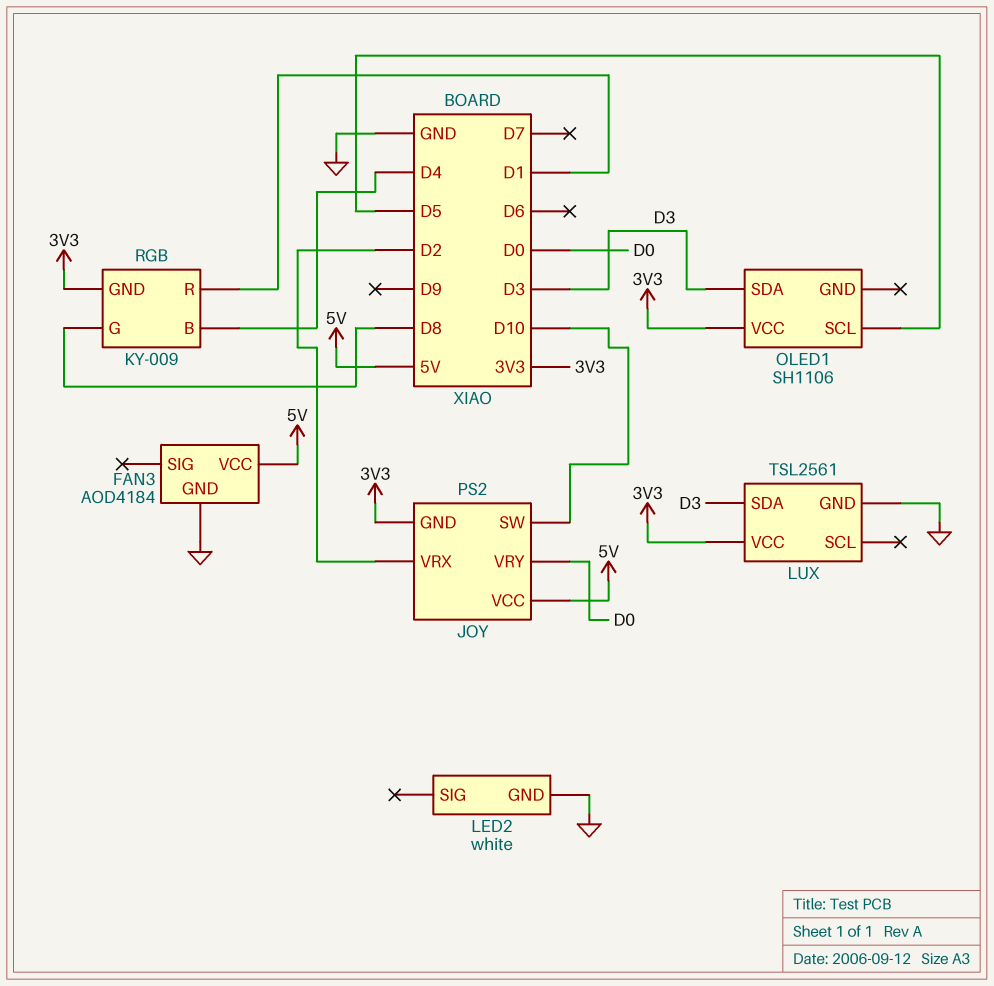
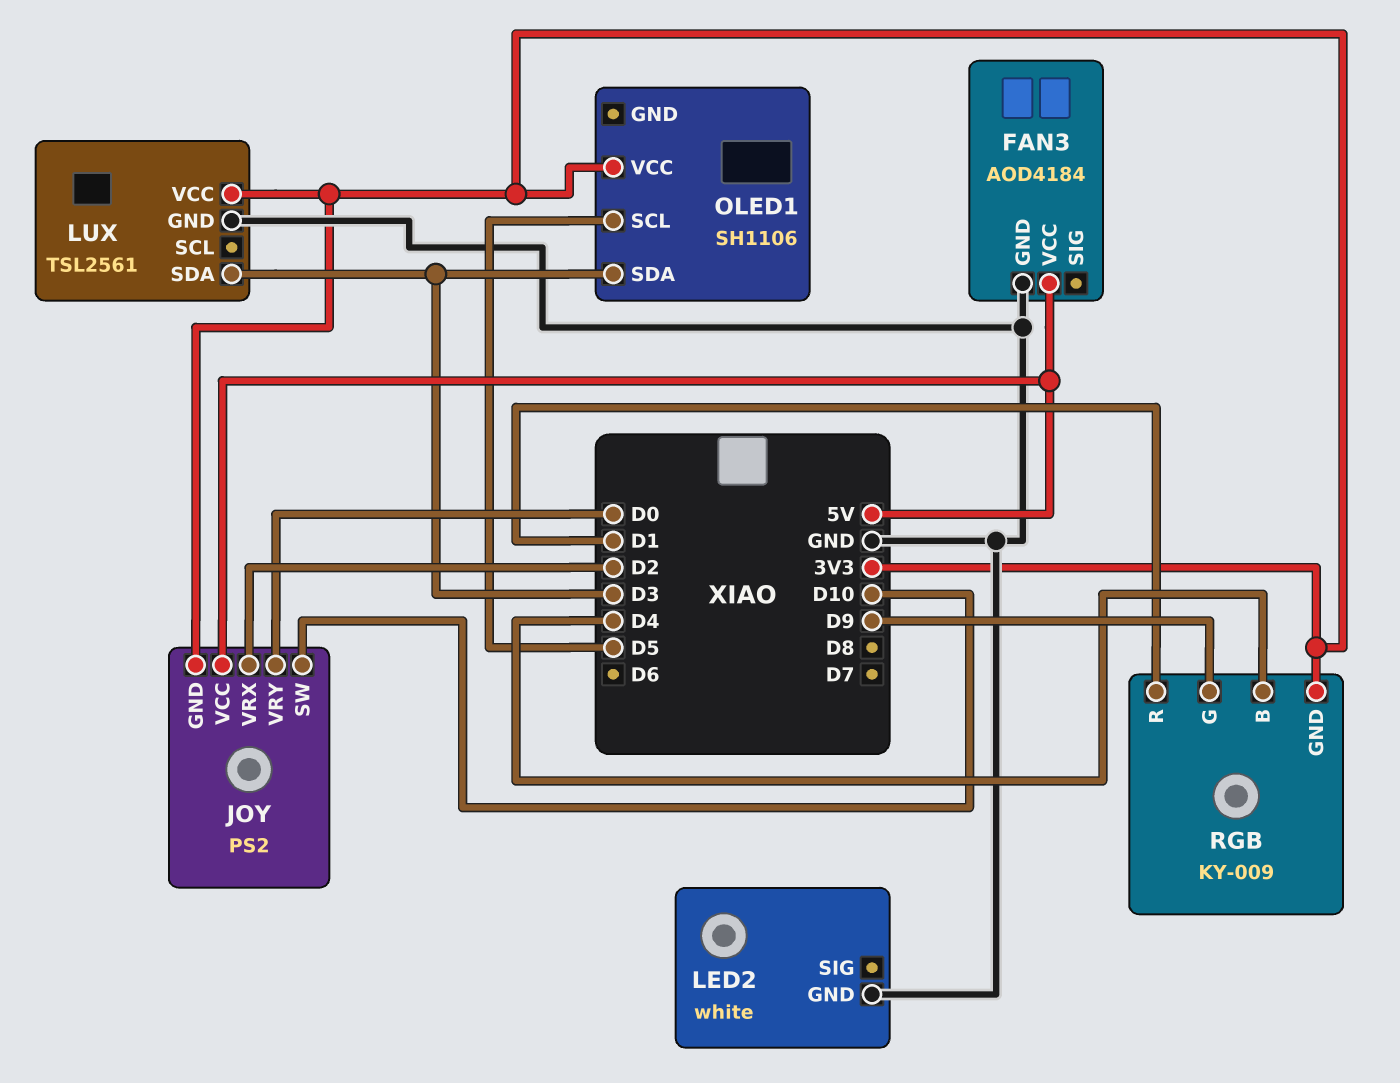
RGB pin G: D8 -> D9

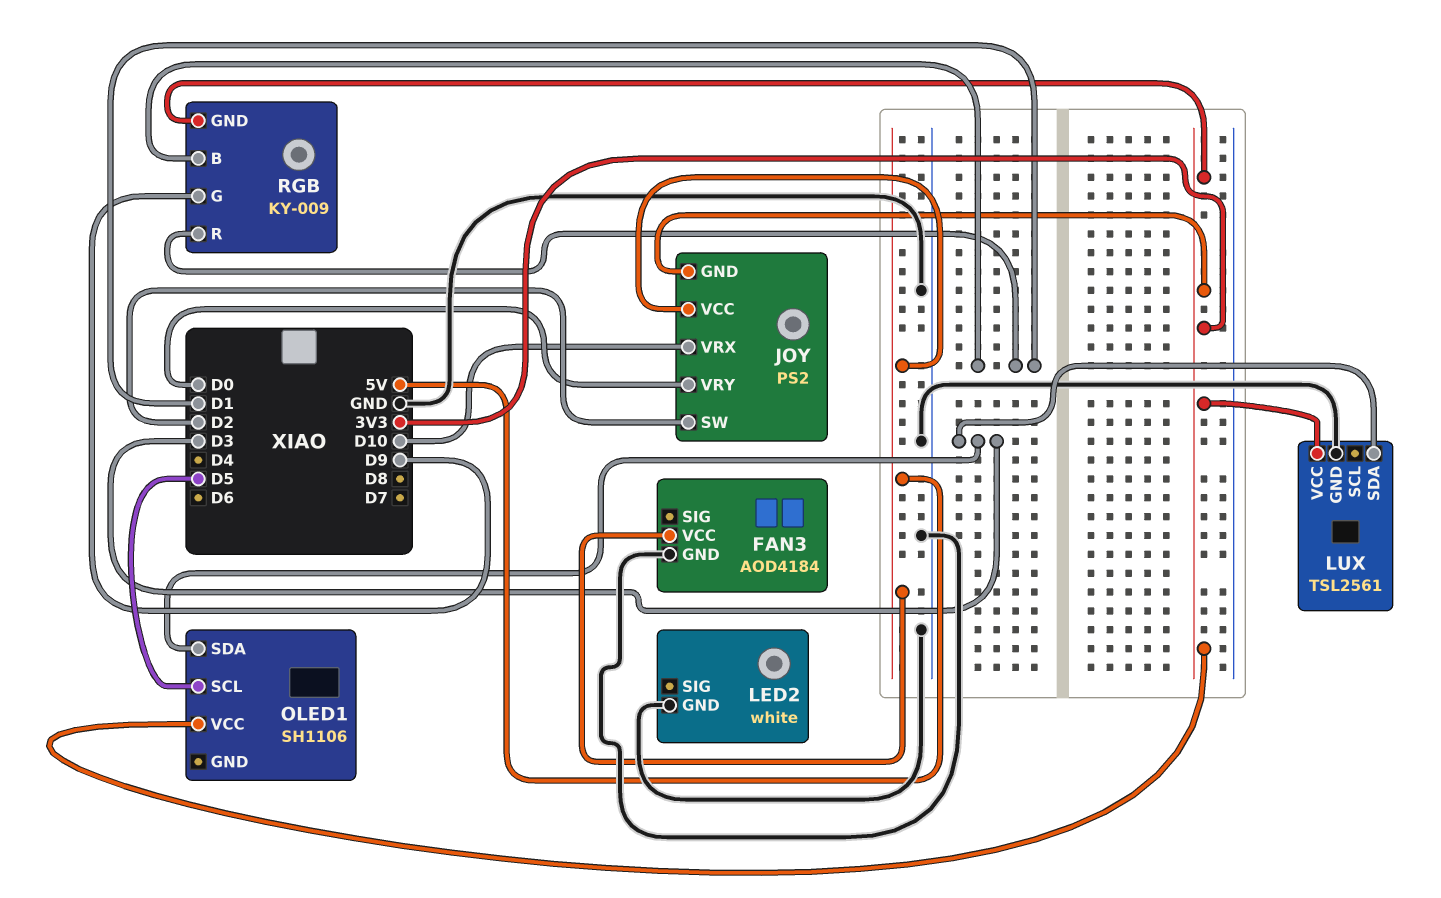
JOY pin SW: D10 -> D2
JOY pin VRX: D2 -> D10
RGB pin B: D4 -> D1

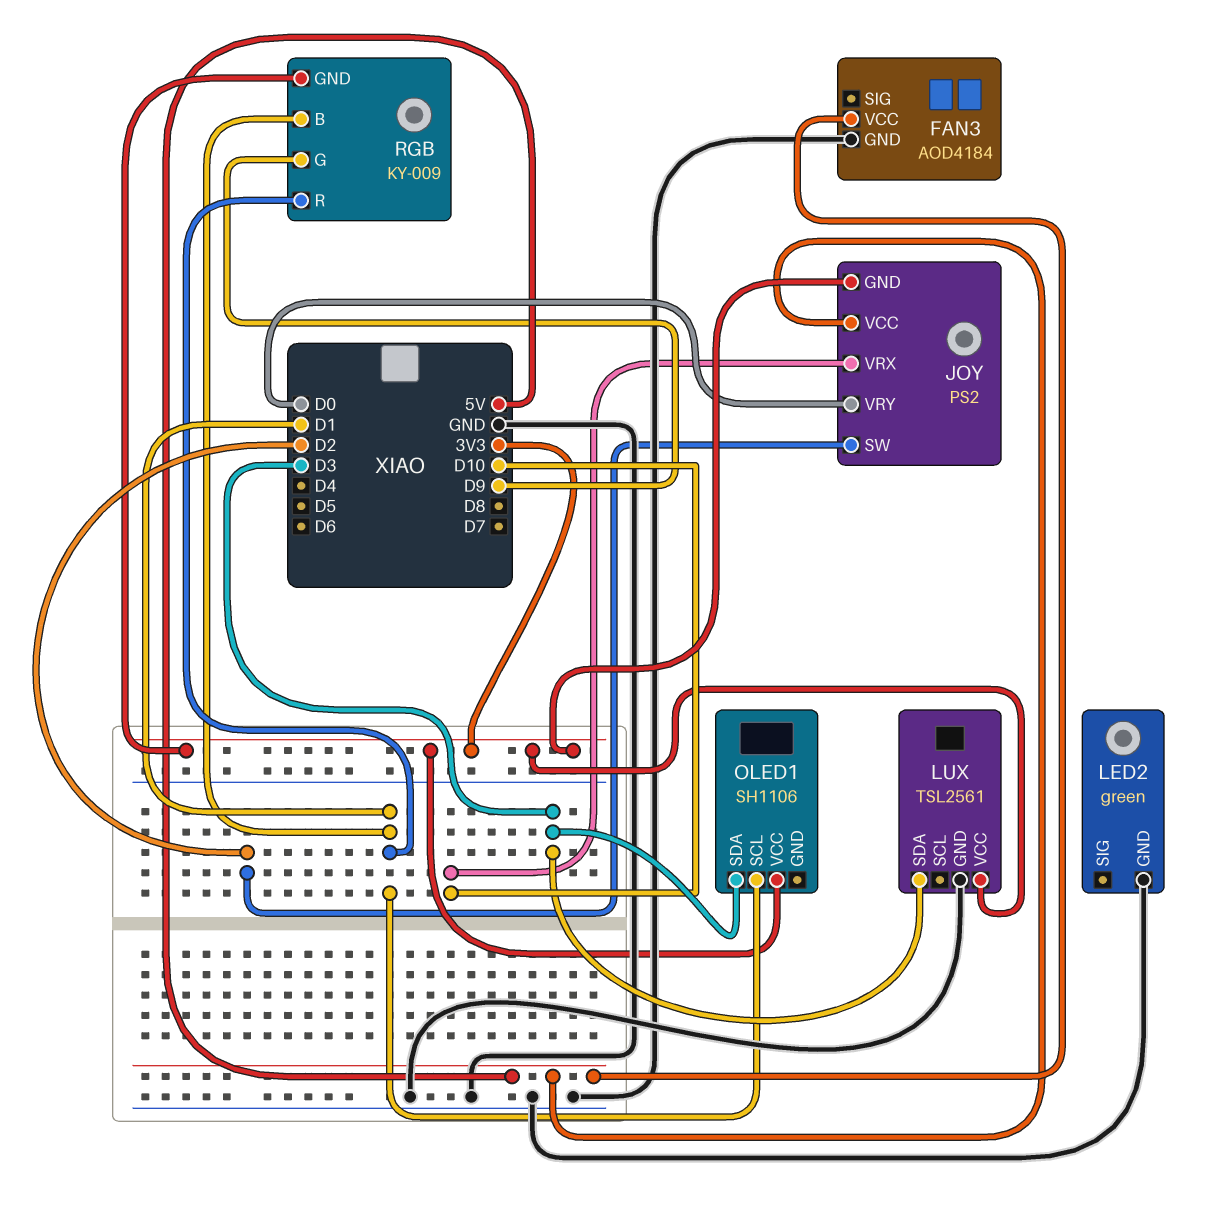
LED2: white -> green
OLED1 pin SCL: D5 -> D1

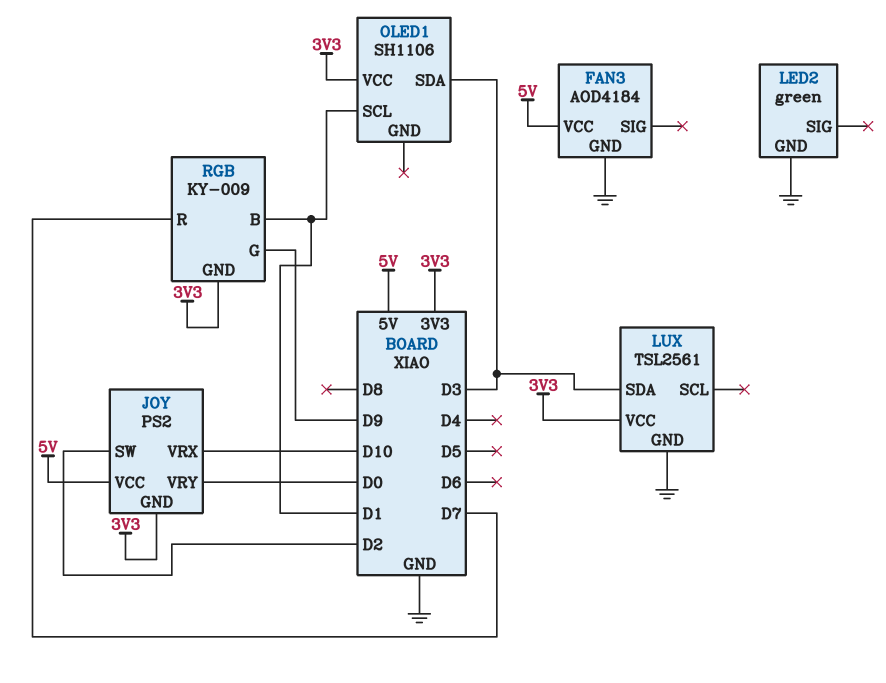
RGB pin R: D1 -> D7

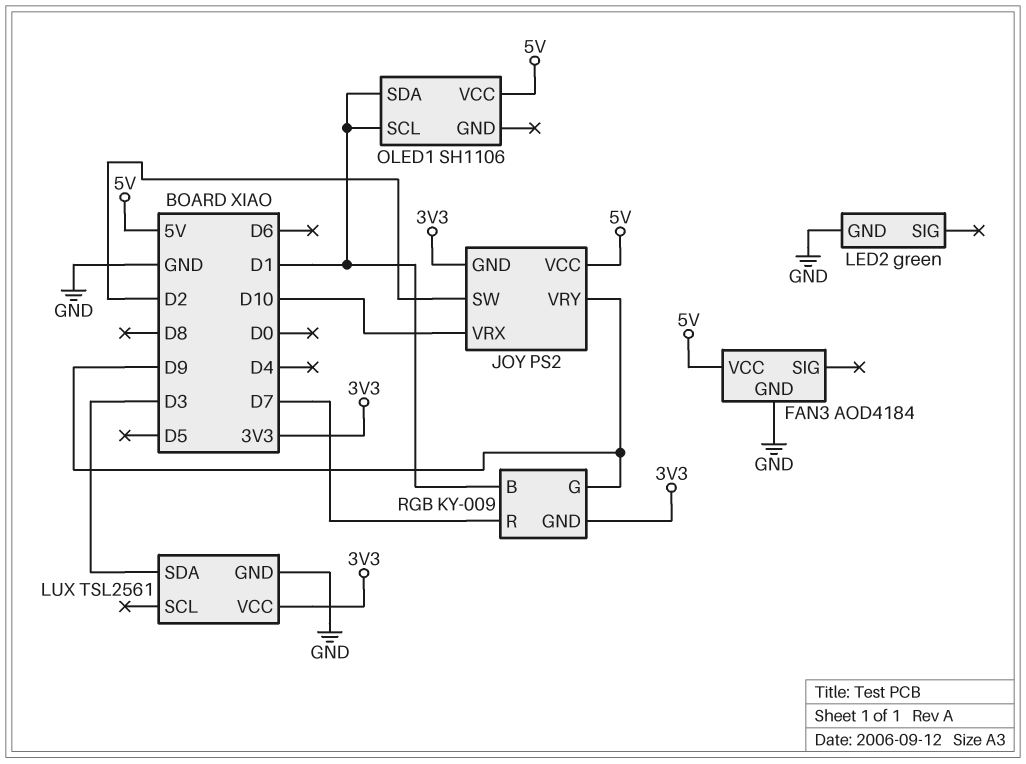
JOY pin VRY: D0 -> D9
OLED1 pin SDA: D3 -> D1
OLED1 pin VCC: 3V3 -> 5V

